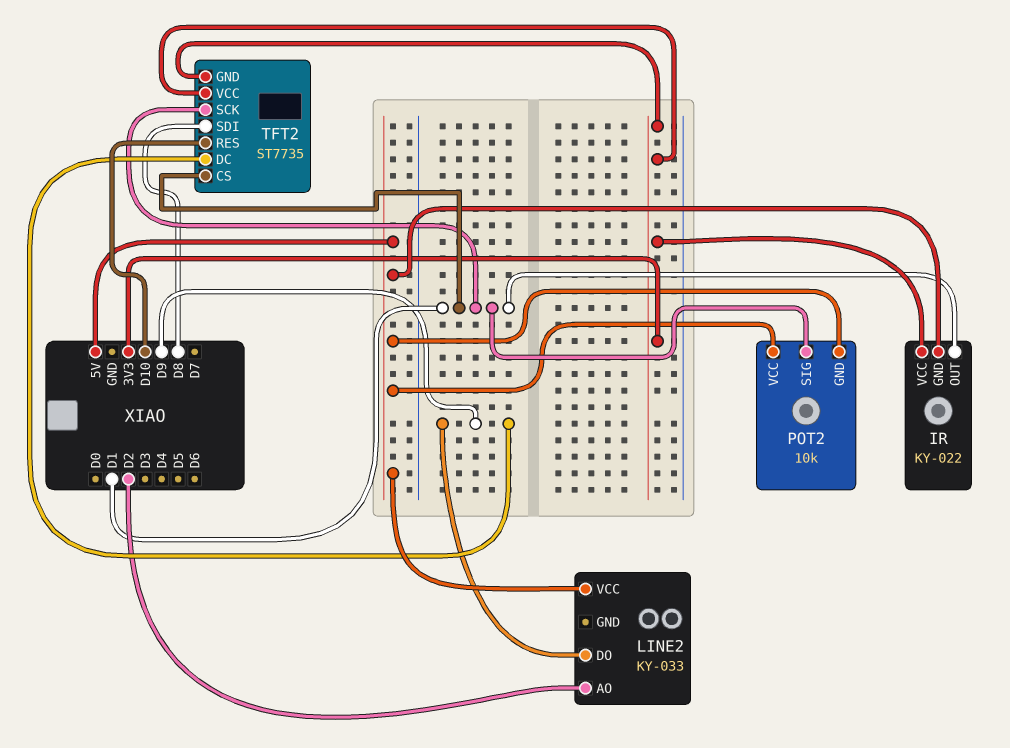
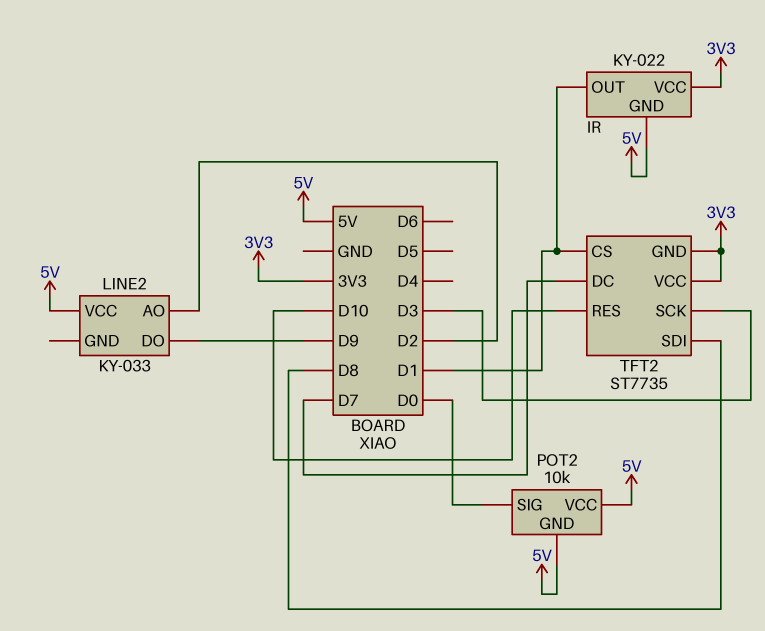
POT2 pin SIG: D1 -> D0
TFT2 pin DC: D9 -> D7
TFT2 pin SCK: D1 -> D3

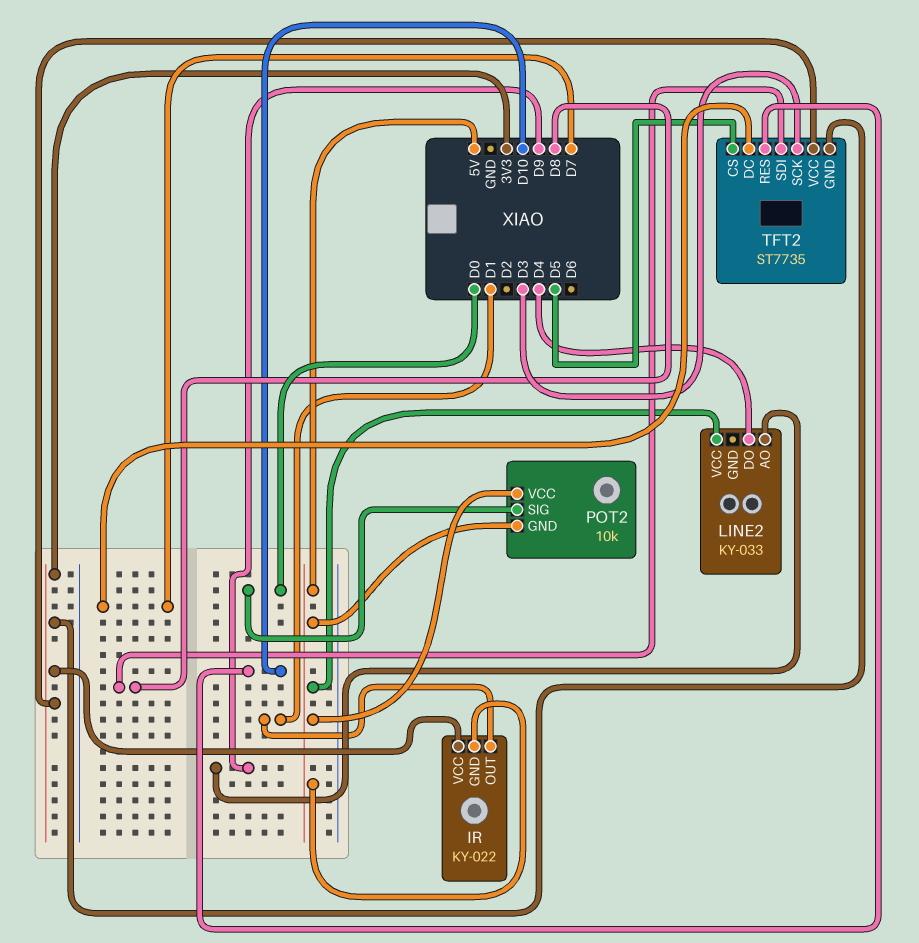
LINE2 pin AO: D2 -> D9
LINE2 pin DO: D9 -> D4
TFT2 pin CS: D1 -> D5

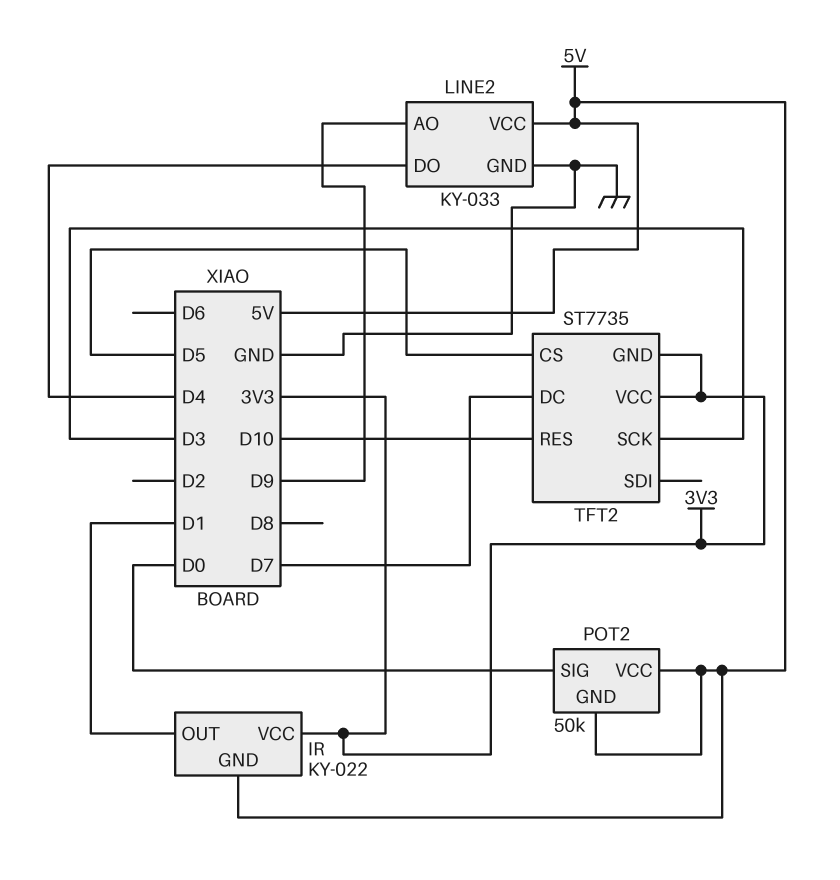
LINE2 pin GND: none -> GND
POT2: 10k -> 50k
TFT2 pin SDI: D8 -> none

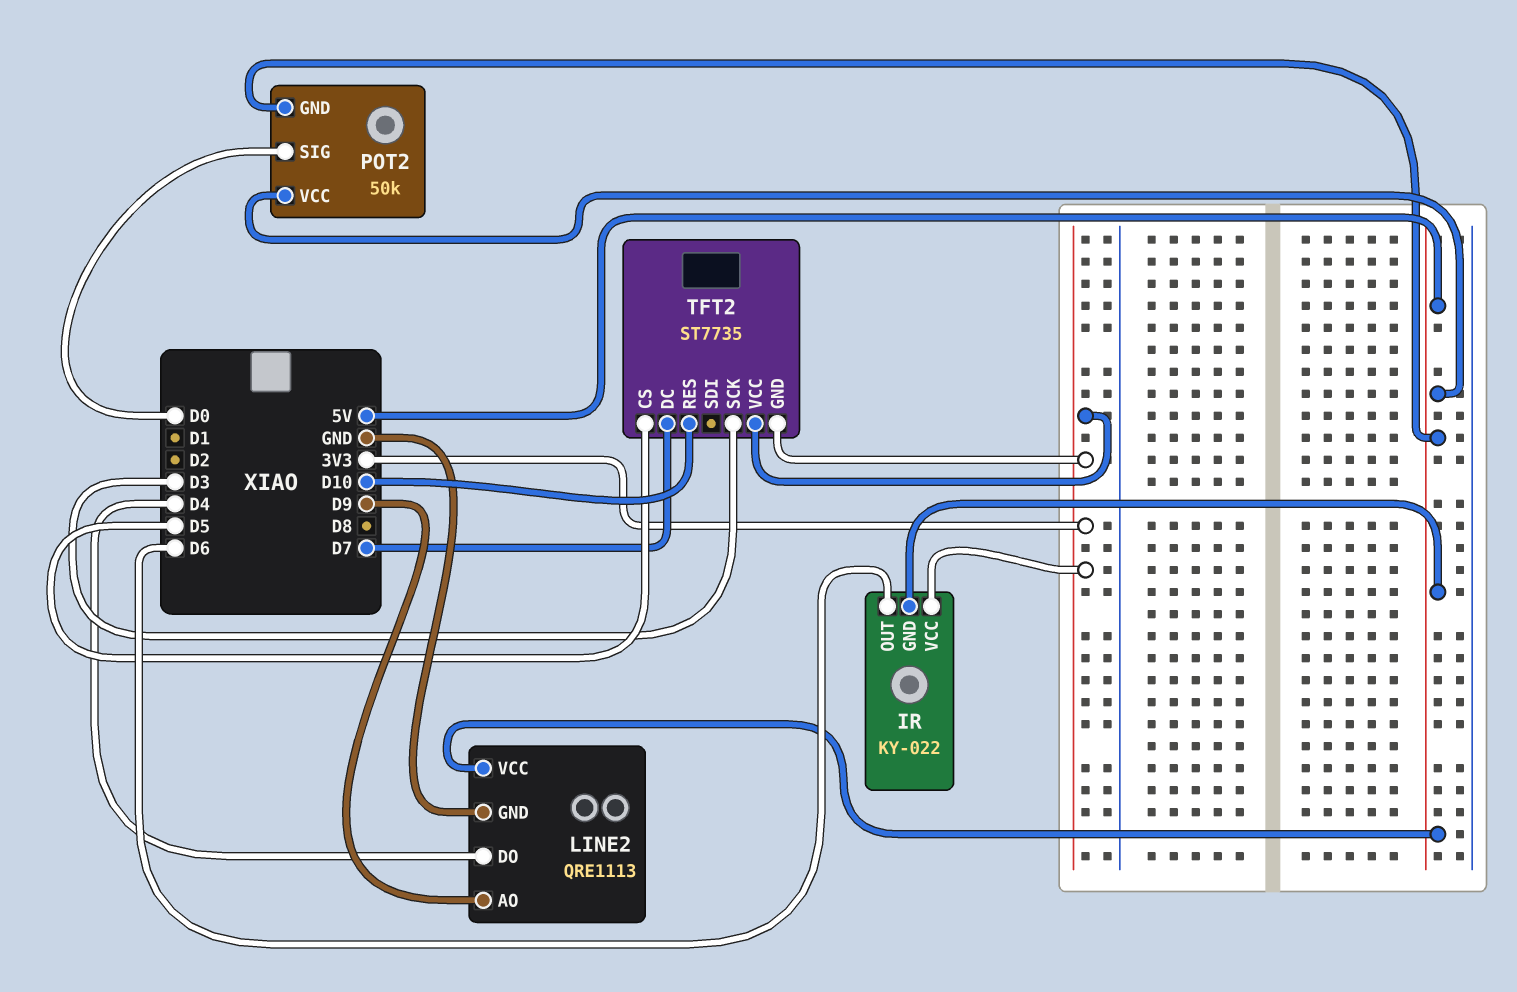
IR pin OUT: D1 -> D6
LINE2: KY-033 -> QRE1113

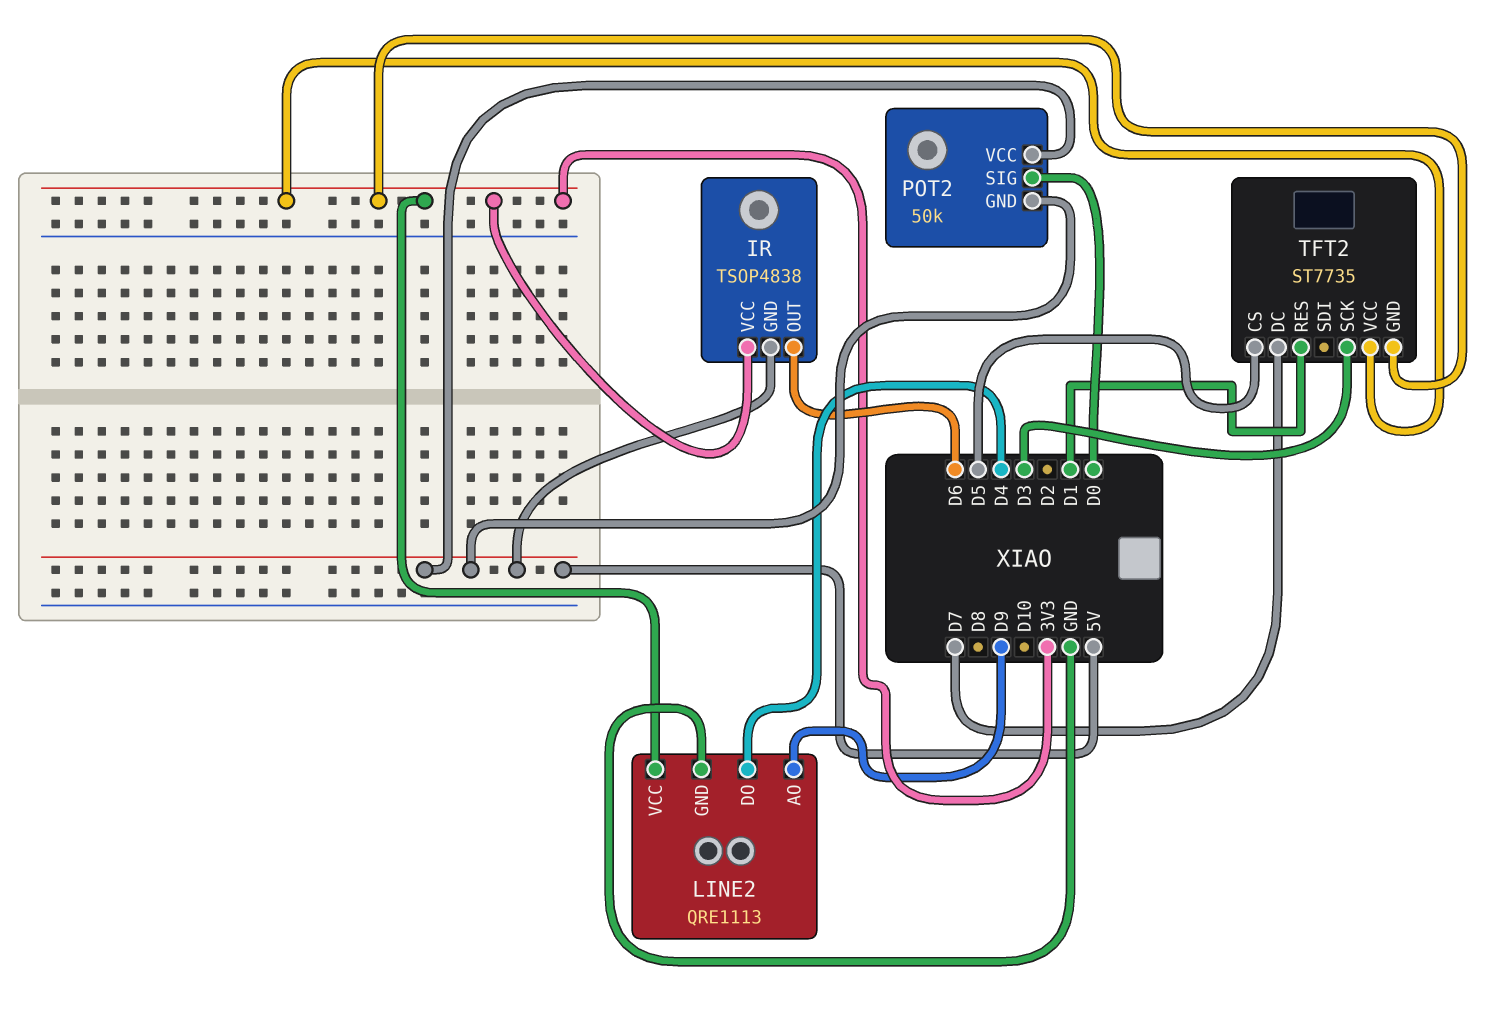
IR: KY-022 -> TSOP4838
LINE2 pin VCC: 5V -> 3V3
TFT2 pin RES: D10 -> D1

